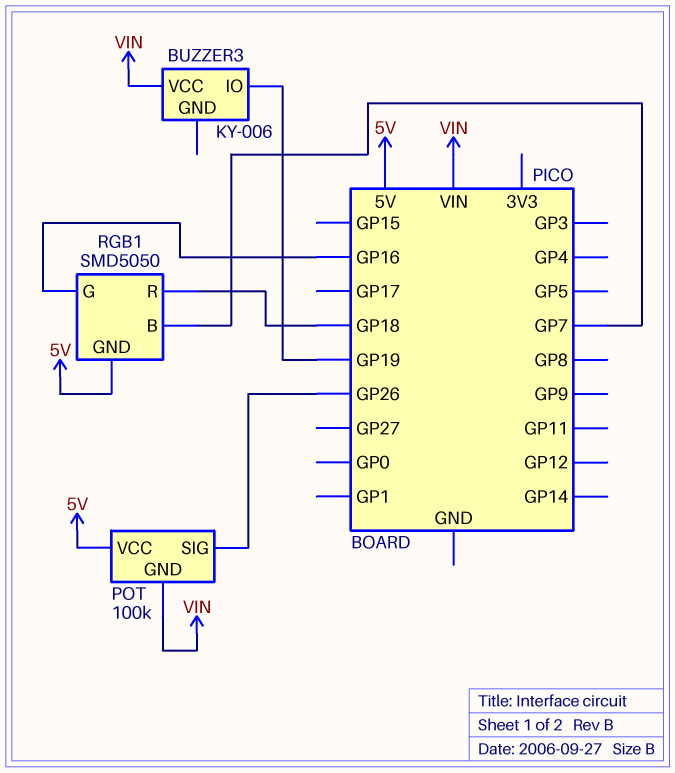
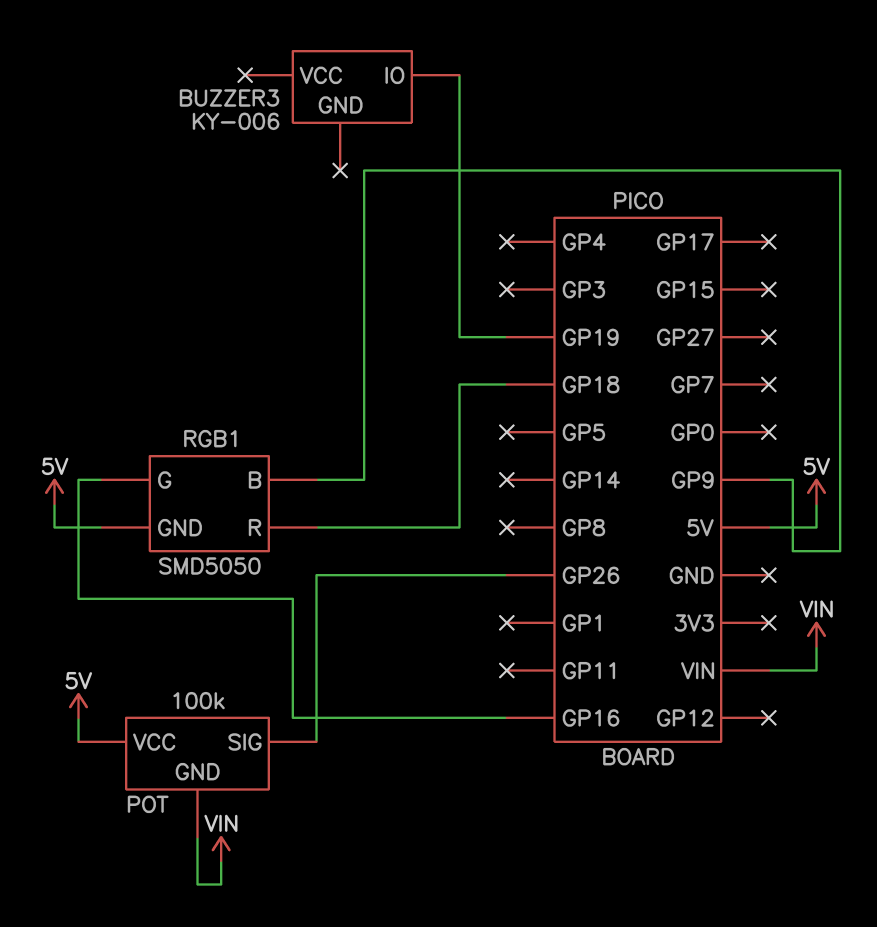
BUZZER3 pin VCC: VIN -> none
RGB1 pin B: GP7 -> GP9

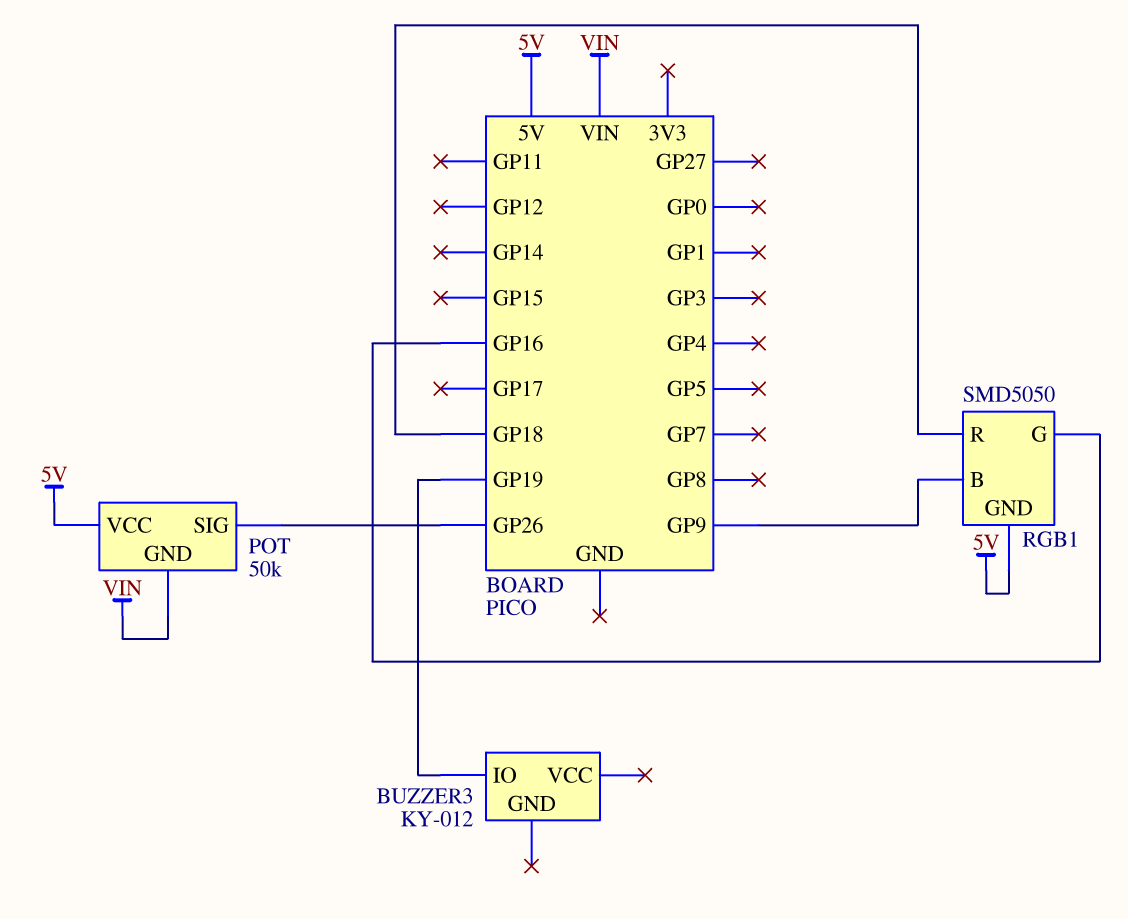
BUZZER3: KY-006 -> KY-012
POT: 100k -> 50k

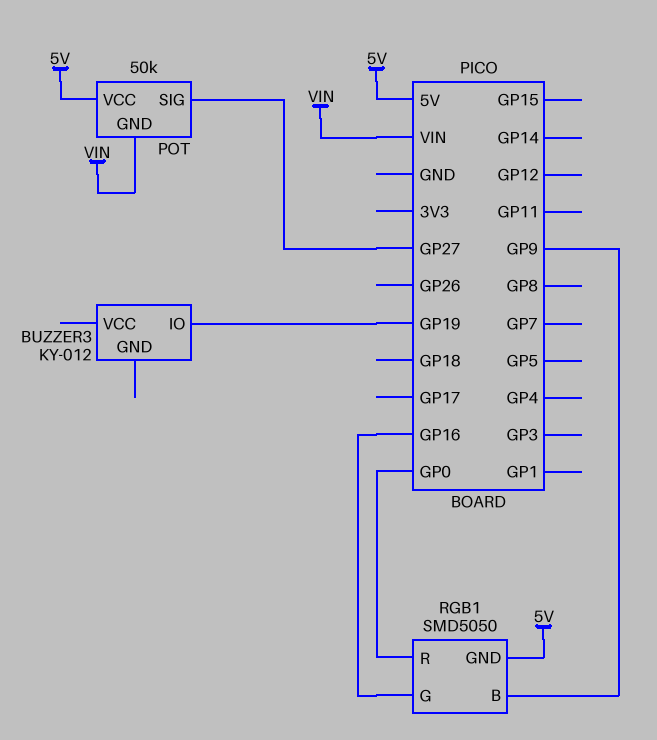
POT pin SIG: GP26 -> GP27
RGB1 pin R: GP18 -> GP0

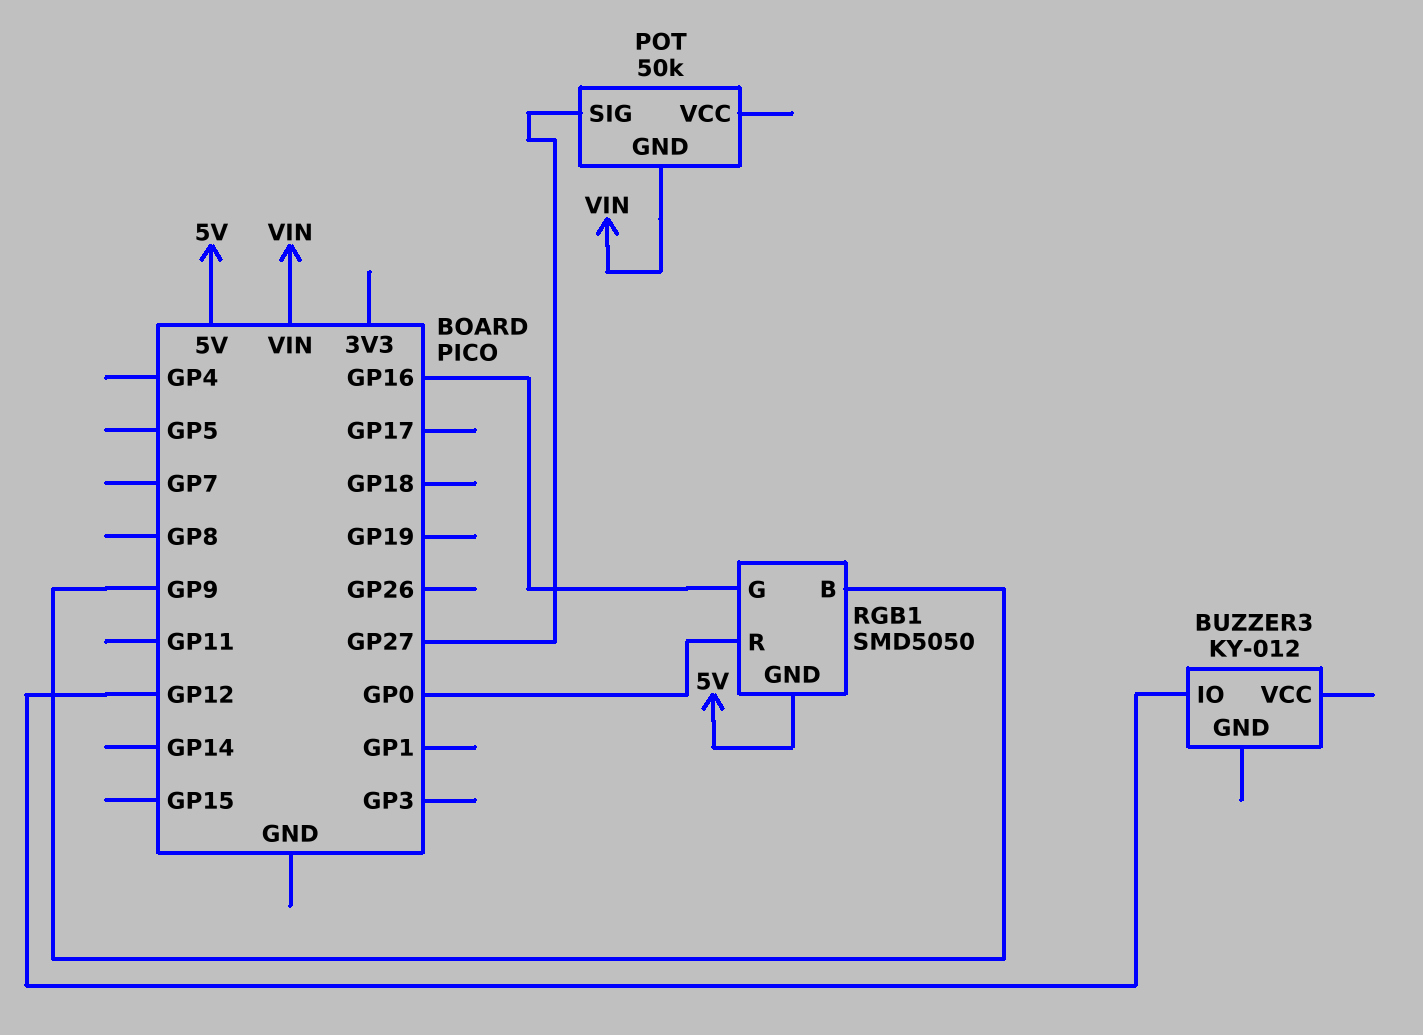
BUZZER3 pin IO: GP19 -> GP12
POT pin VCC: 5V -> none

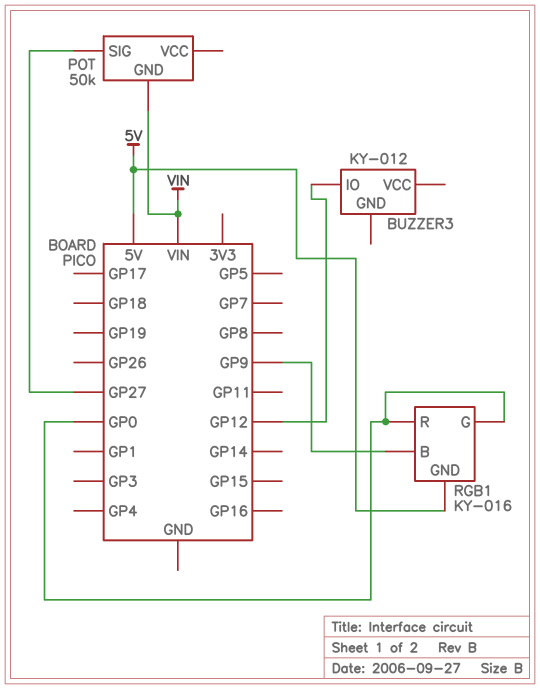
RGB1: SMD5050 -> KY-016
RGB1 pin G: GP16 -> GP0

